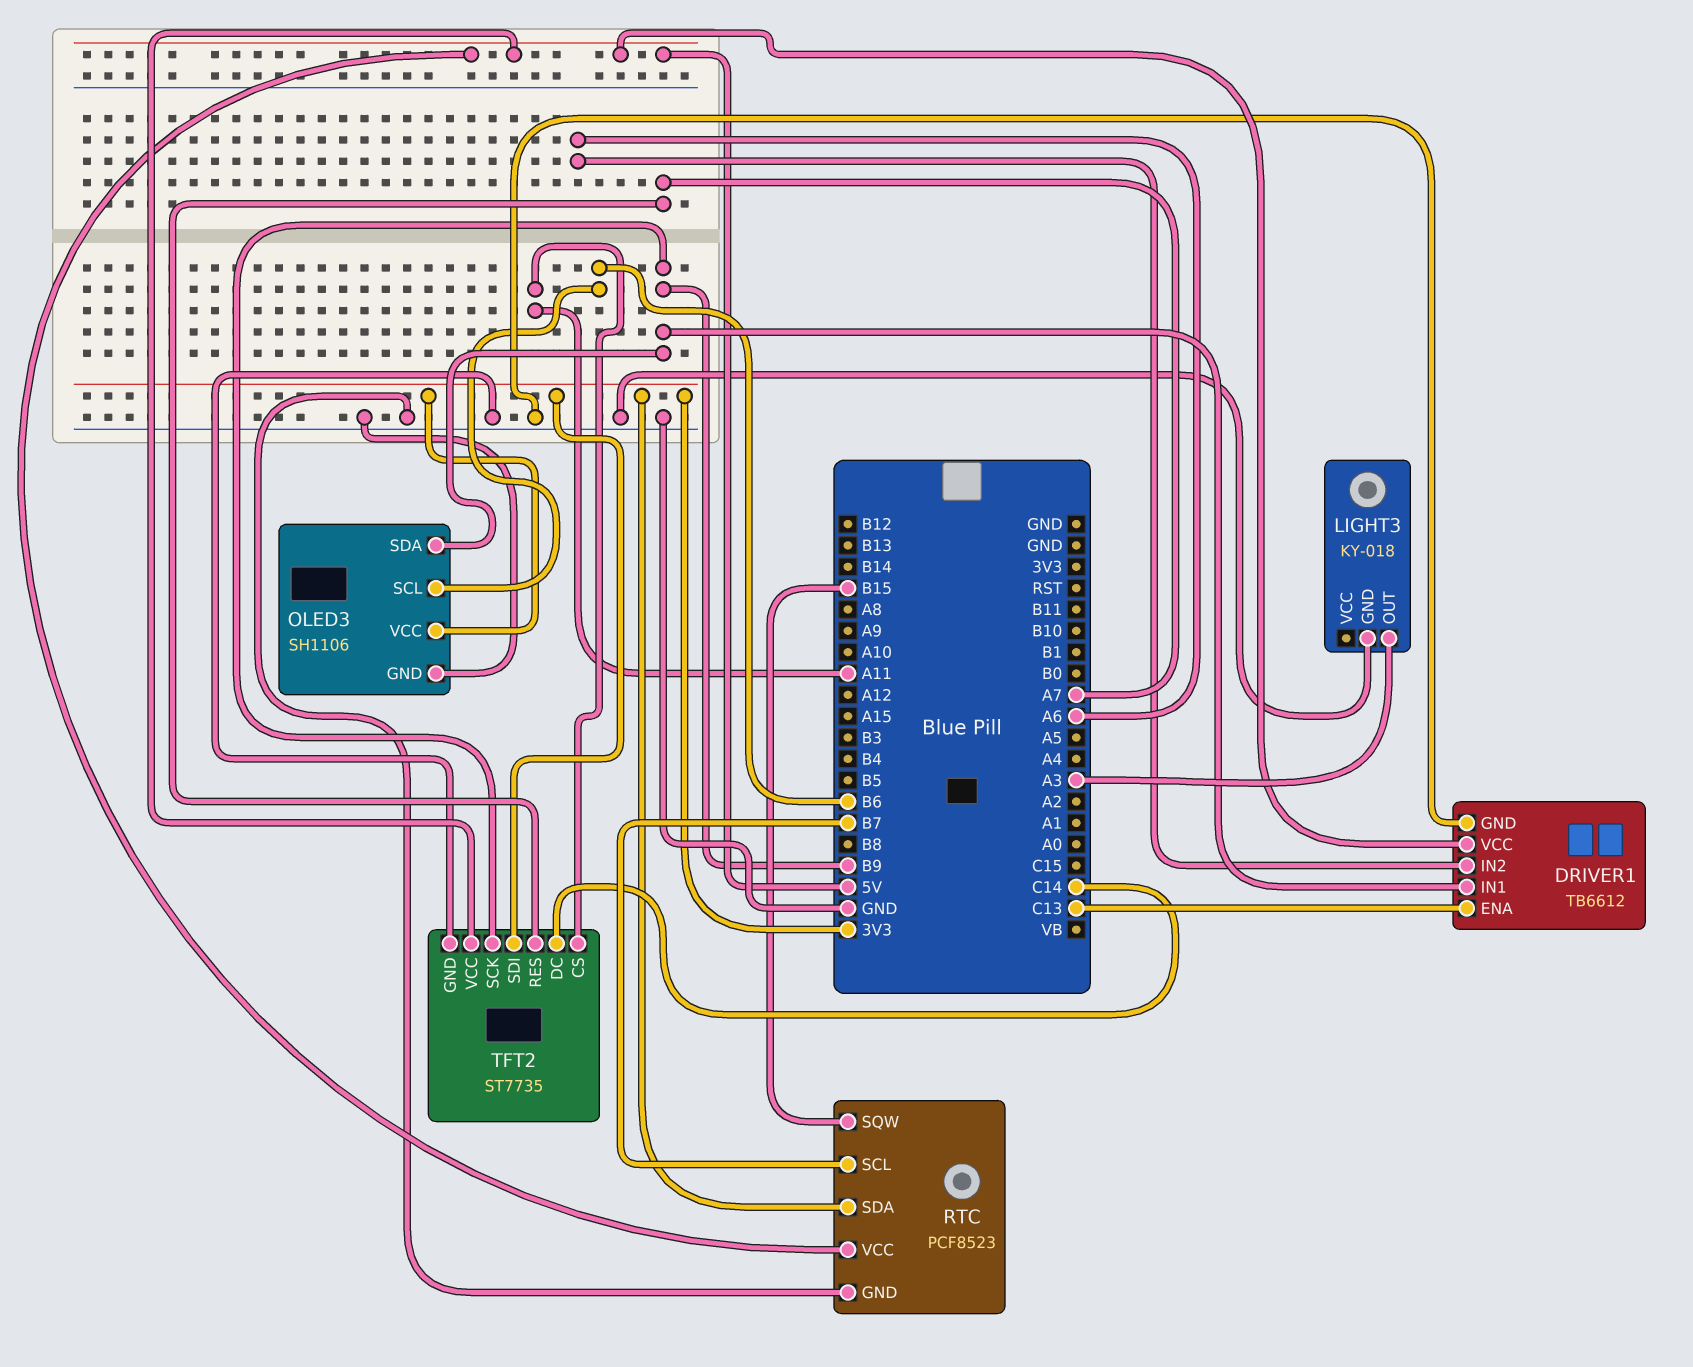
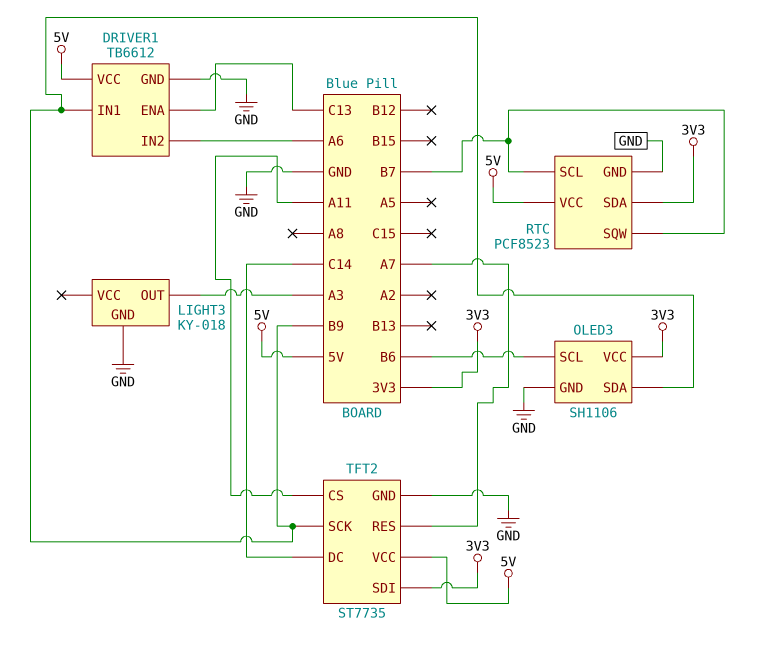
RTC pin SQW: B15 -> B7

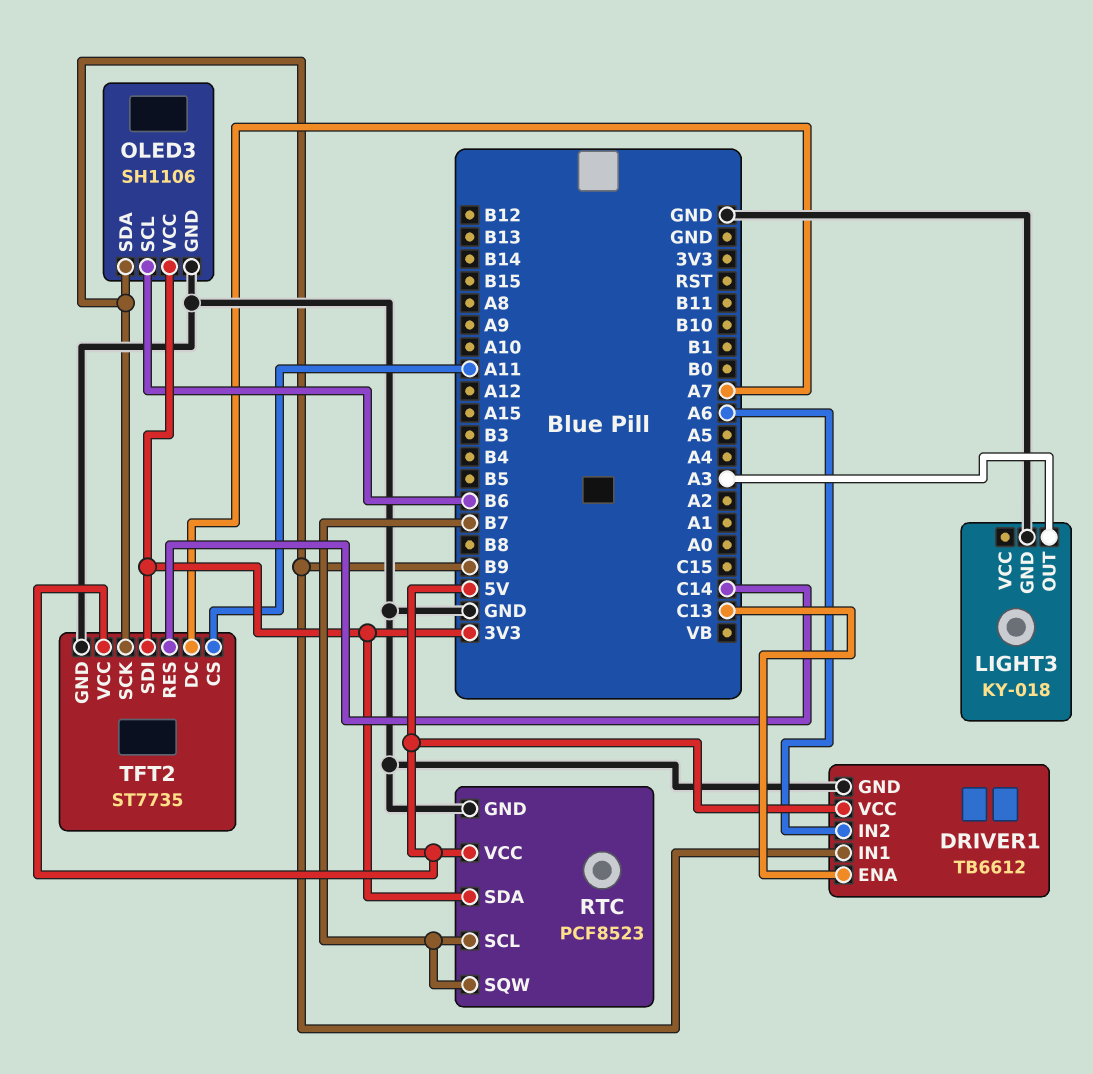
TFT2 pin DC: C14 -> A7
TFT2 pin RES: A7 -> C14

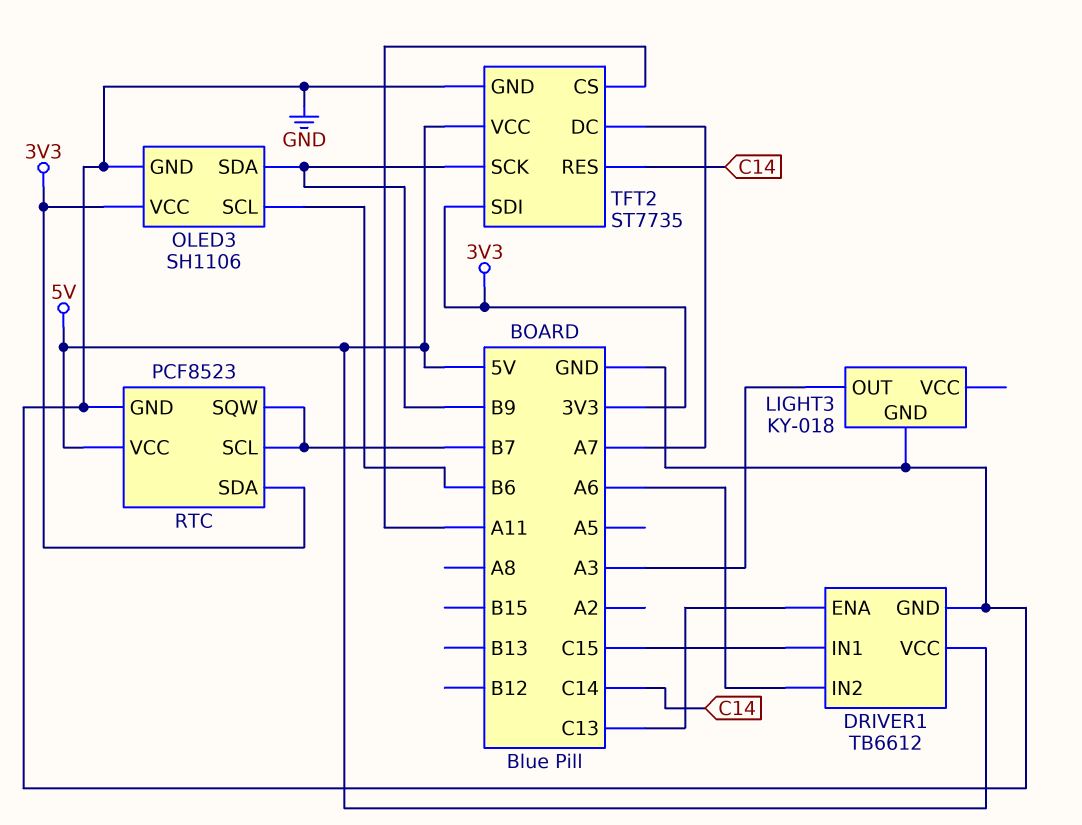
DRIVER1 pin IN1: B9 -> C15

